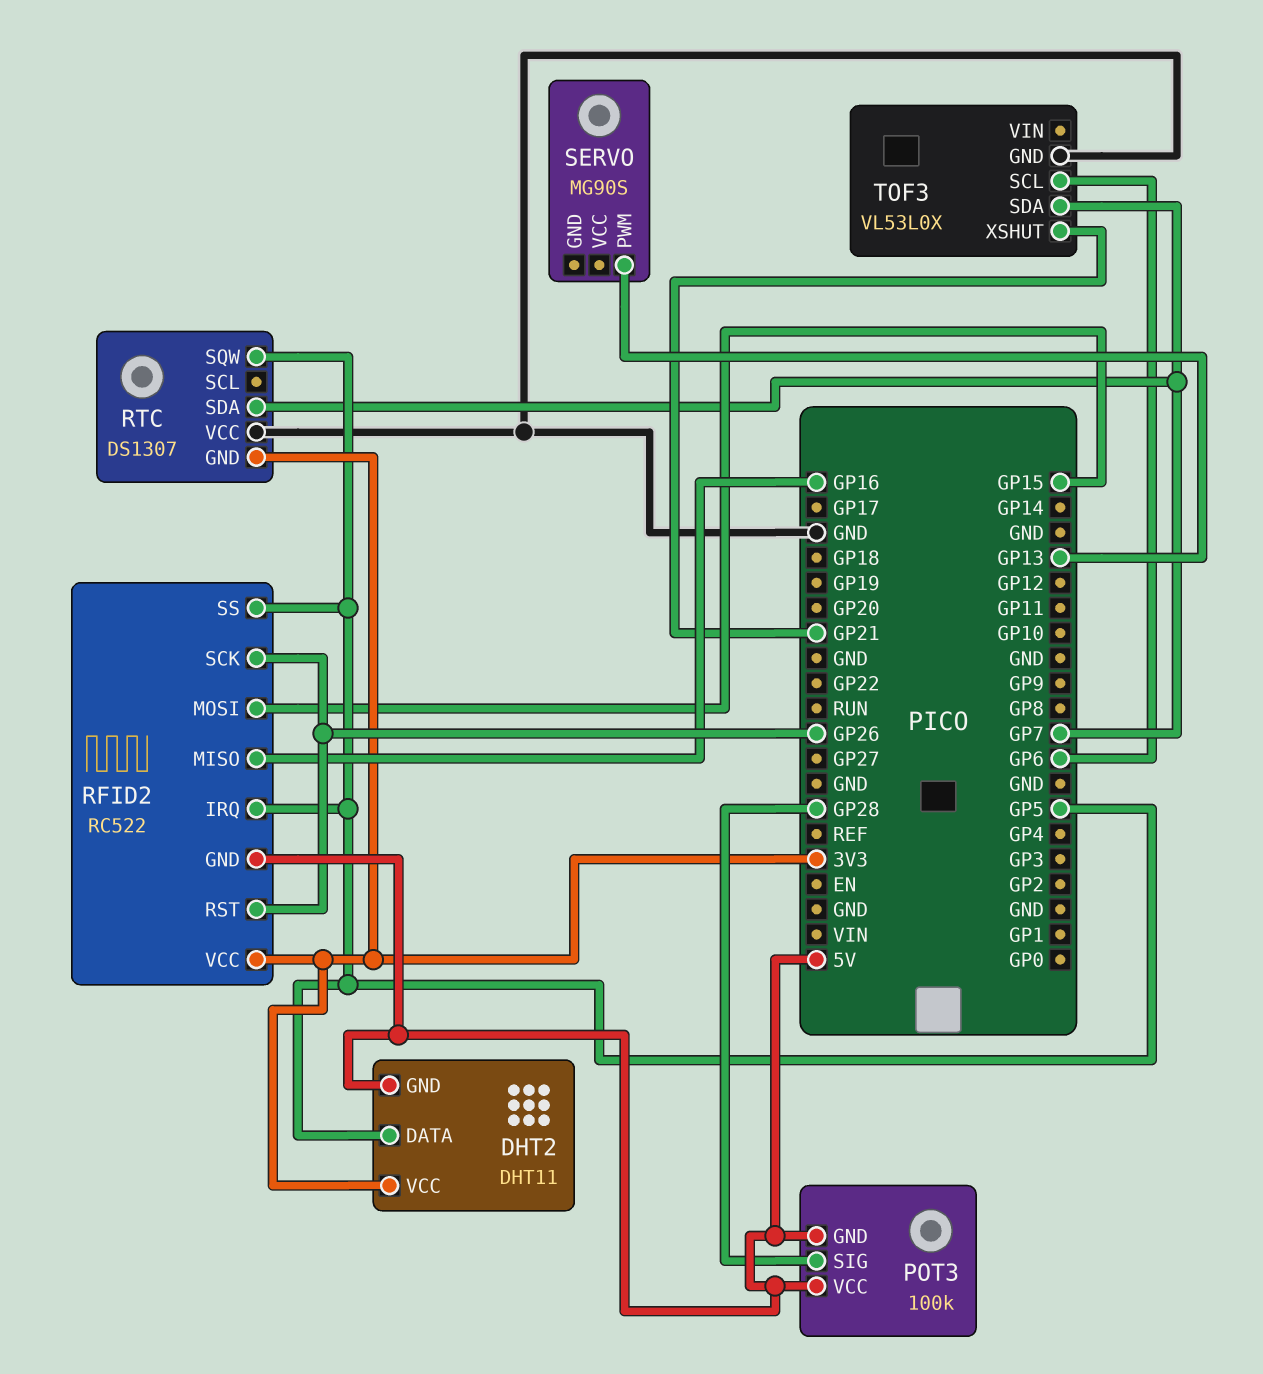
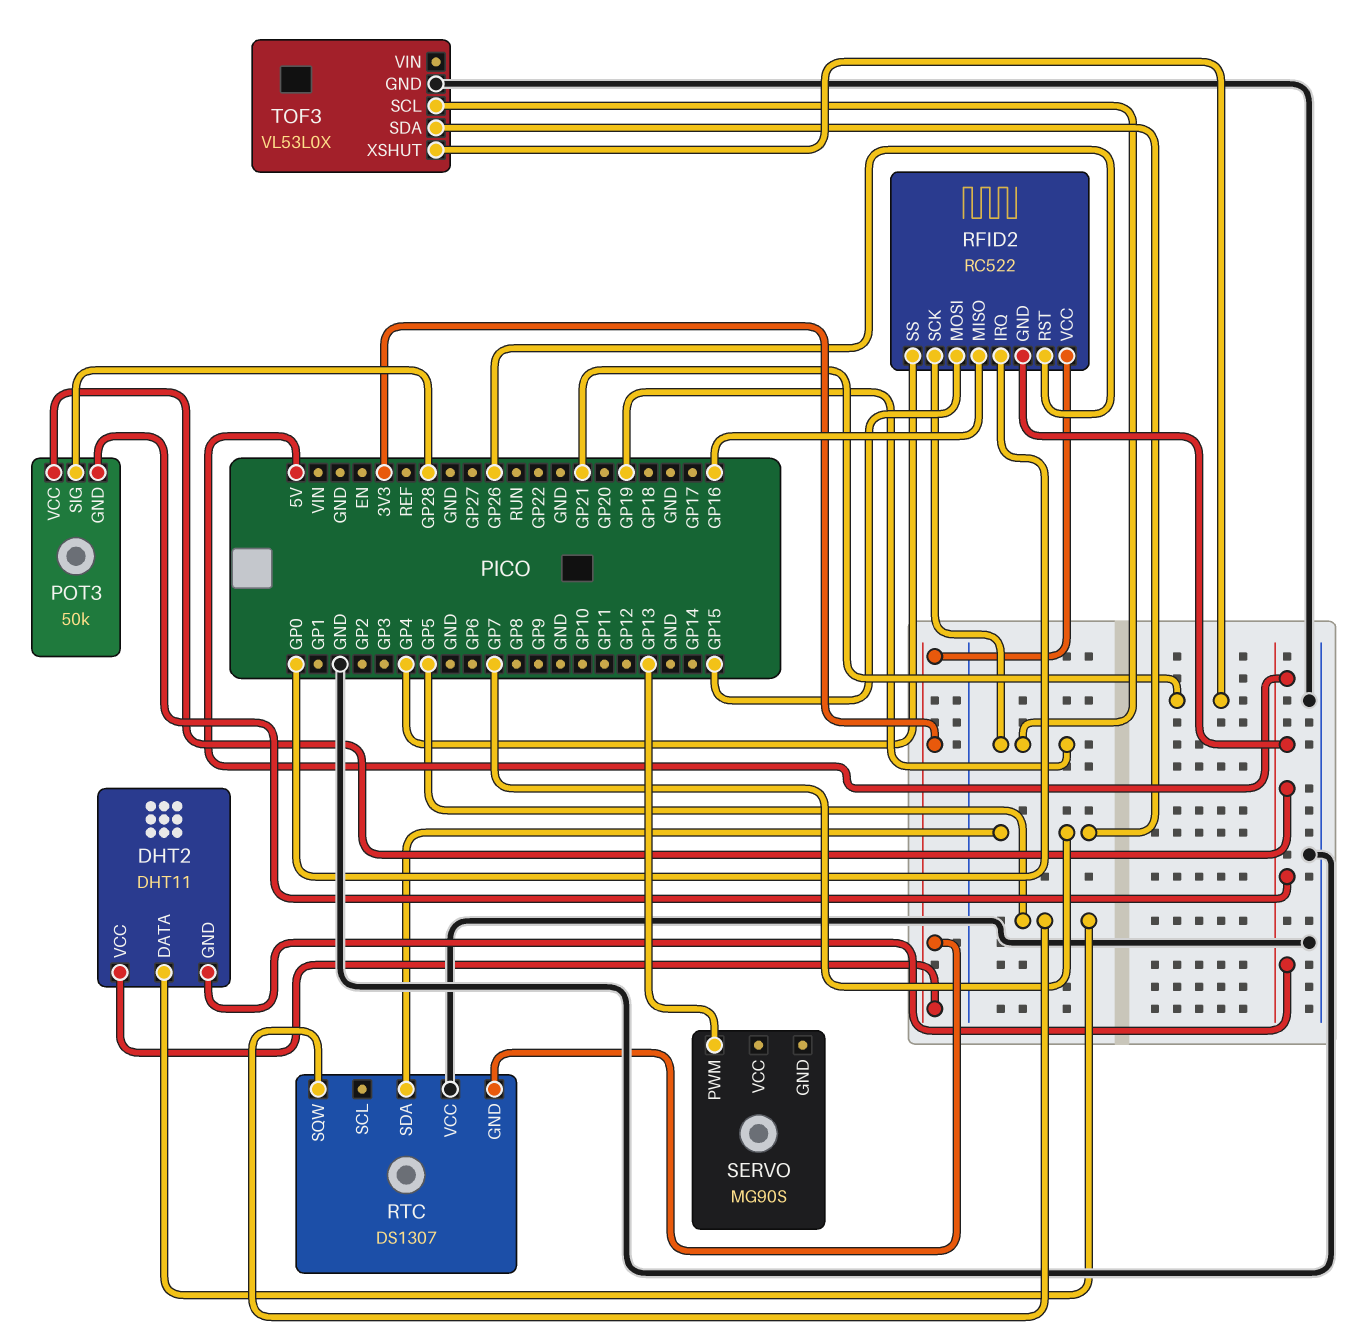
POT3: 100k -> 50k
RFID2 pin IRQ: GP5 -> GP0
RFID2 pin SCK: GP26 -> GP19
RFID2 pin SS: GP5 -> GP4
TOF3 pin SCL: GP6 -> GP19

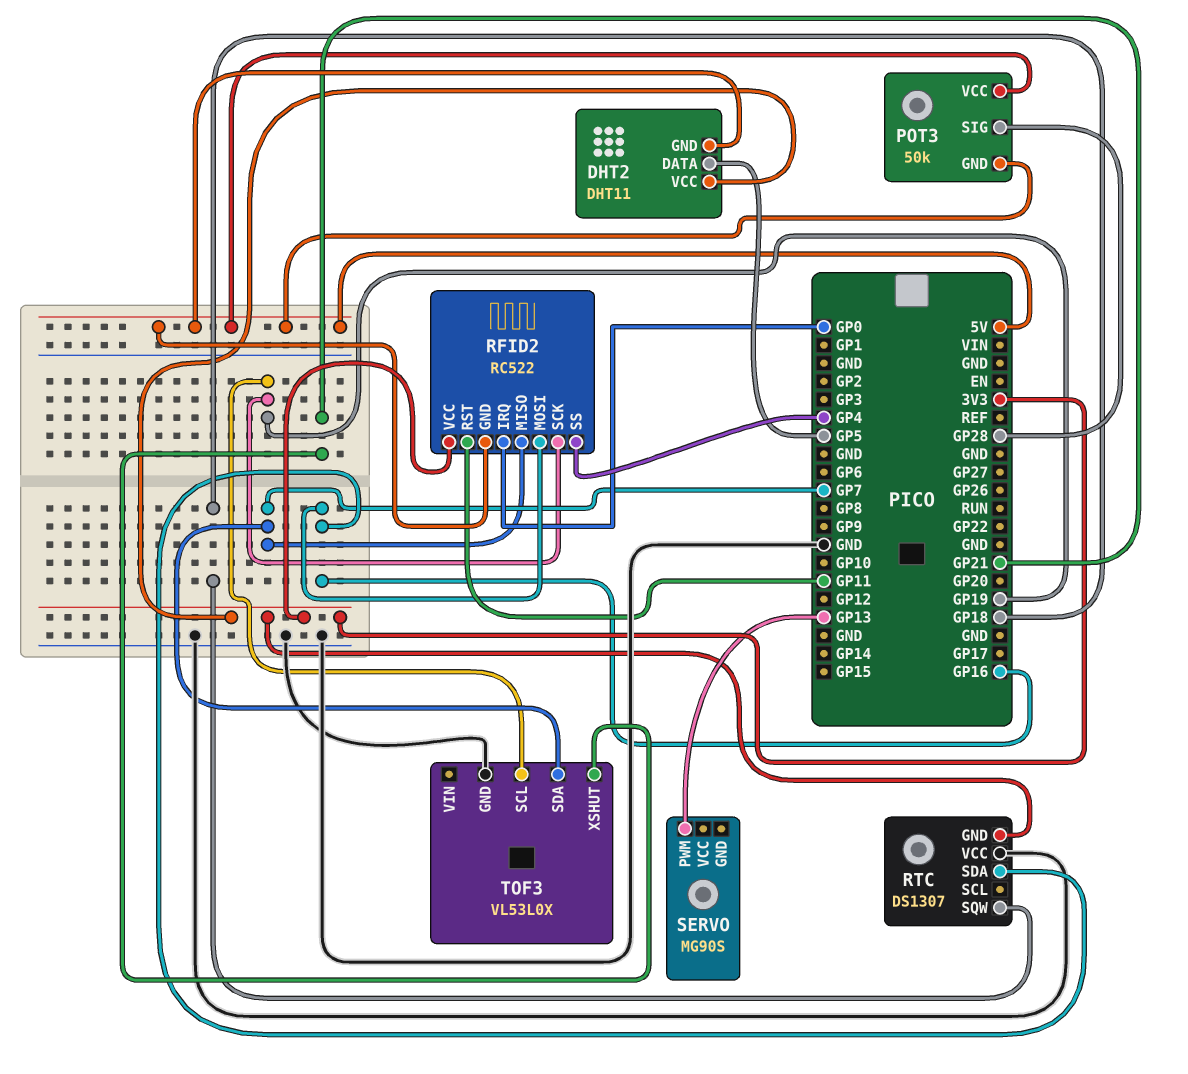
RFID2 pin MISO: GP16 -> GP7
RFID2 pin MOSI: GP15 -> GP16
RFID2 pin RST: GP26 -> GP11
RTC pin SDA: GP7 -> GP16
RTC pin SQW: GP5 -> GP18

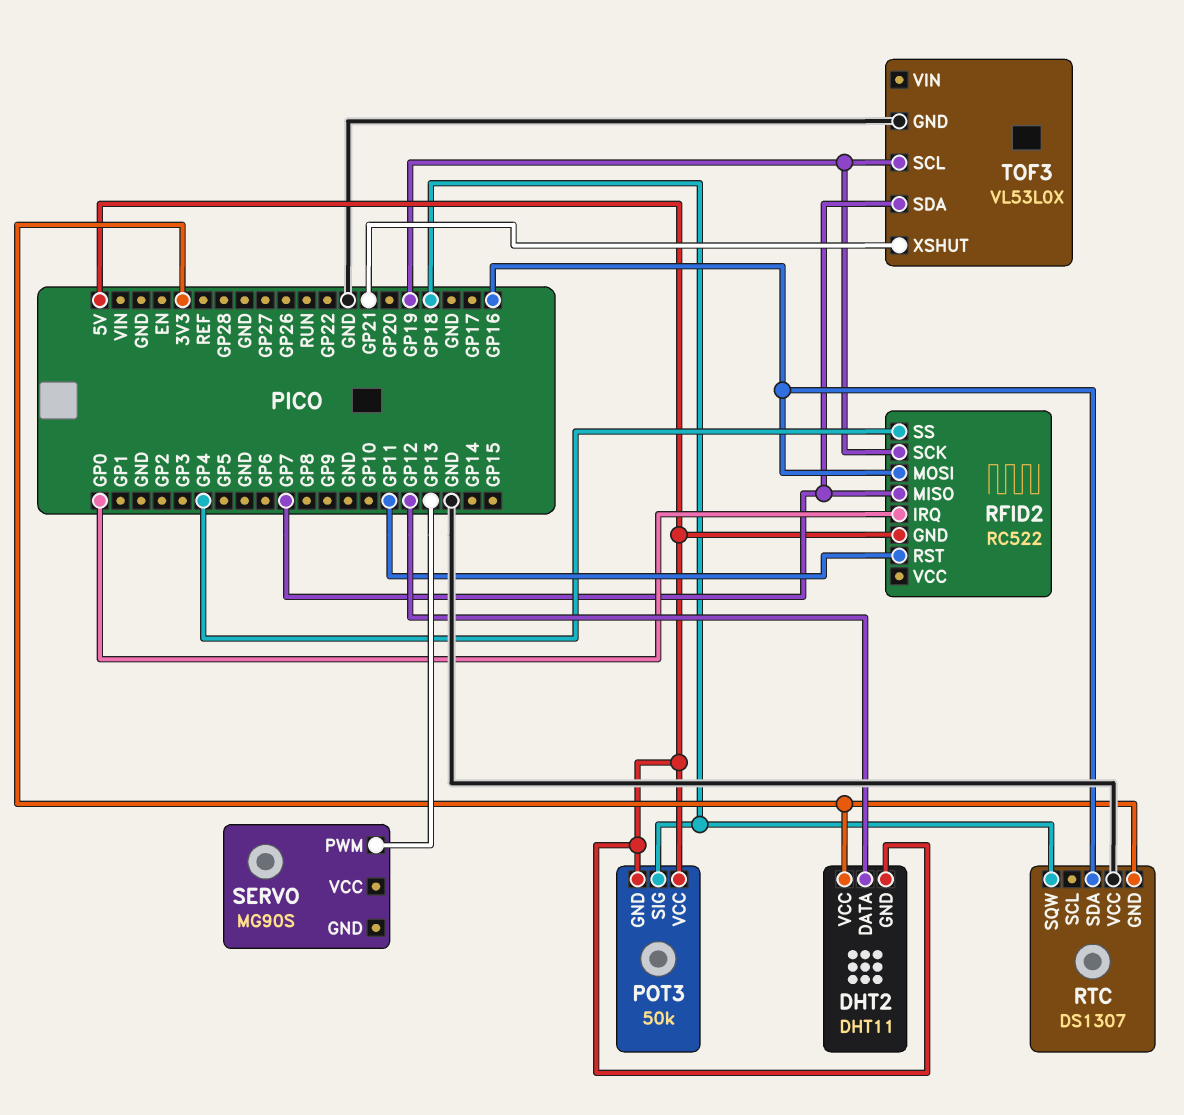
DHT2 pin DATA: GP5 -> GP12
POT3 pin SIG: GP28 -> GP18
RFID2 pin VCC: 3V3 -> none

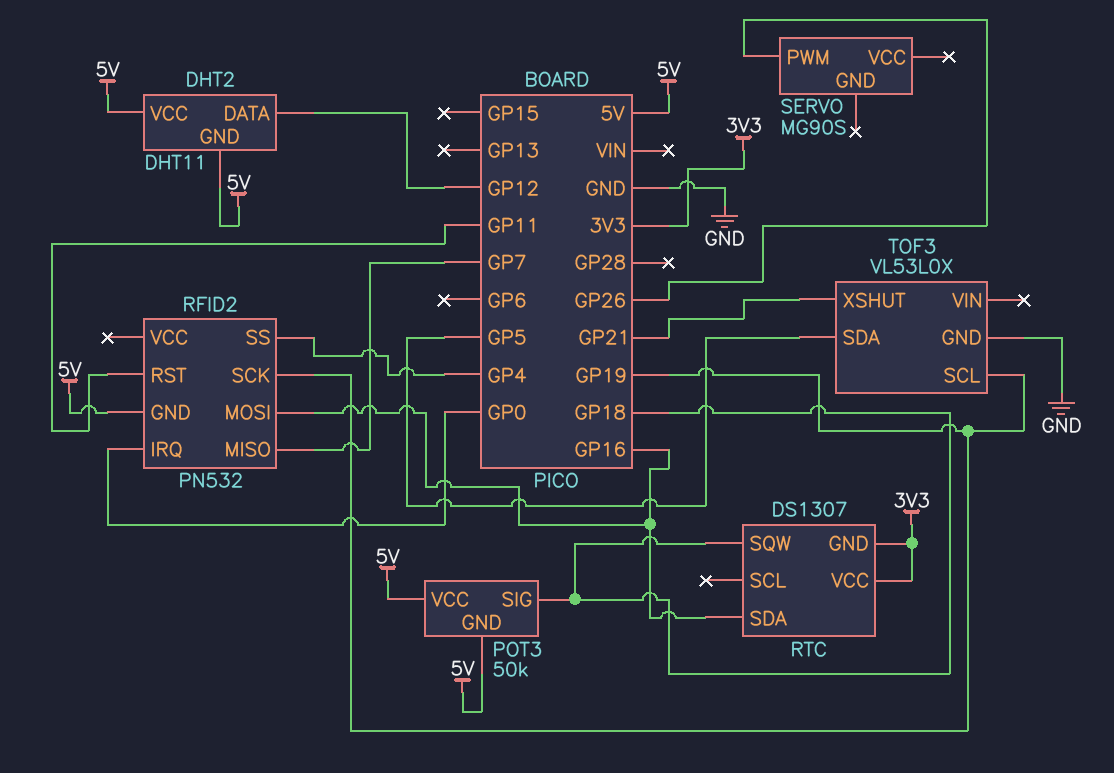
DHT2 pin VCC: 3V3 -> 5V
RFID2: RC522 -> PN532
RTC pin VCC: GND -> 3V3
SERVO pin PWM: GP13 -> GP26
TOF3 pin SDA: GP7 -> GP5

